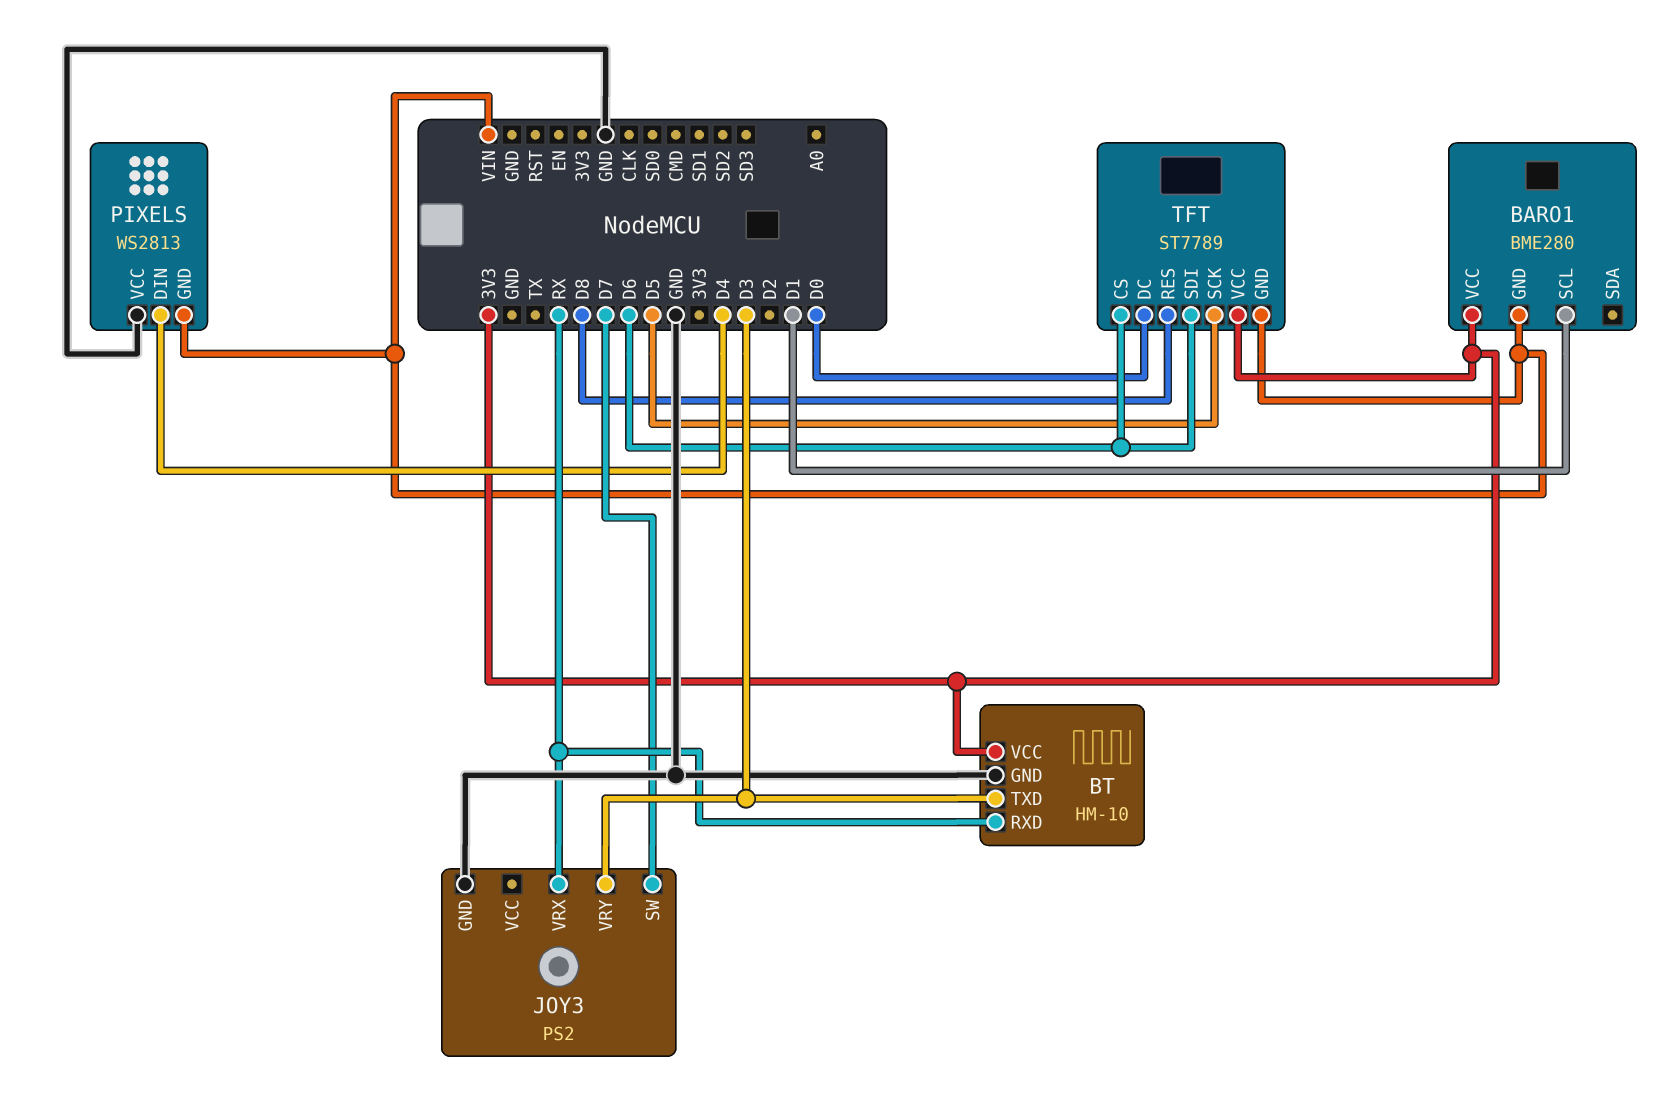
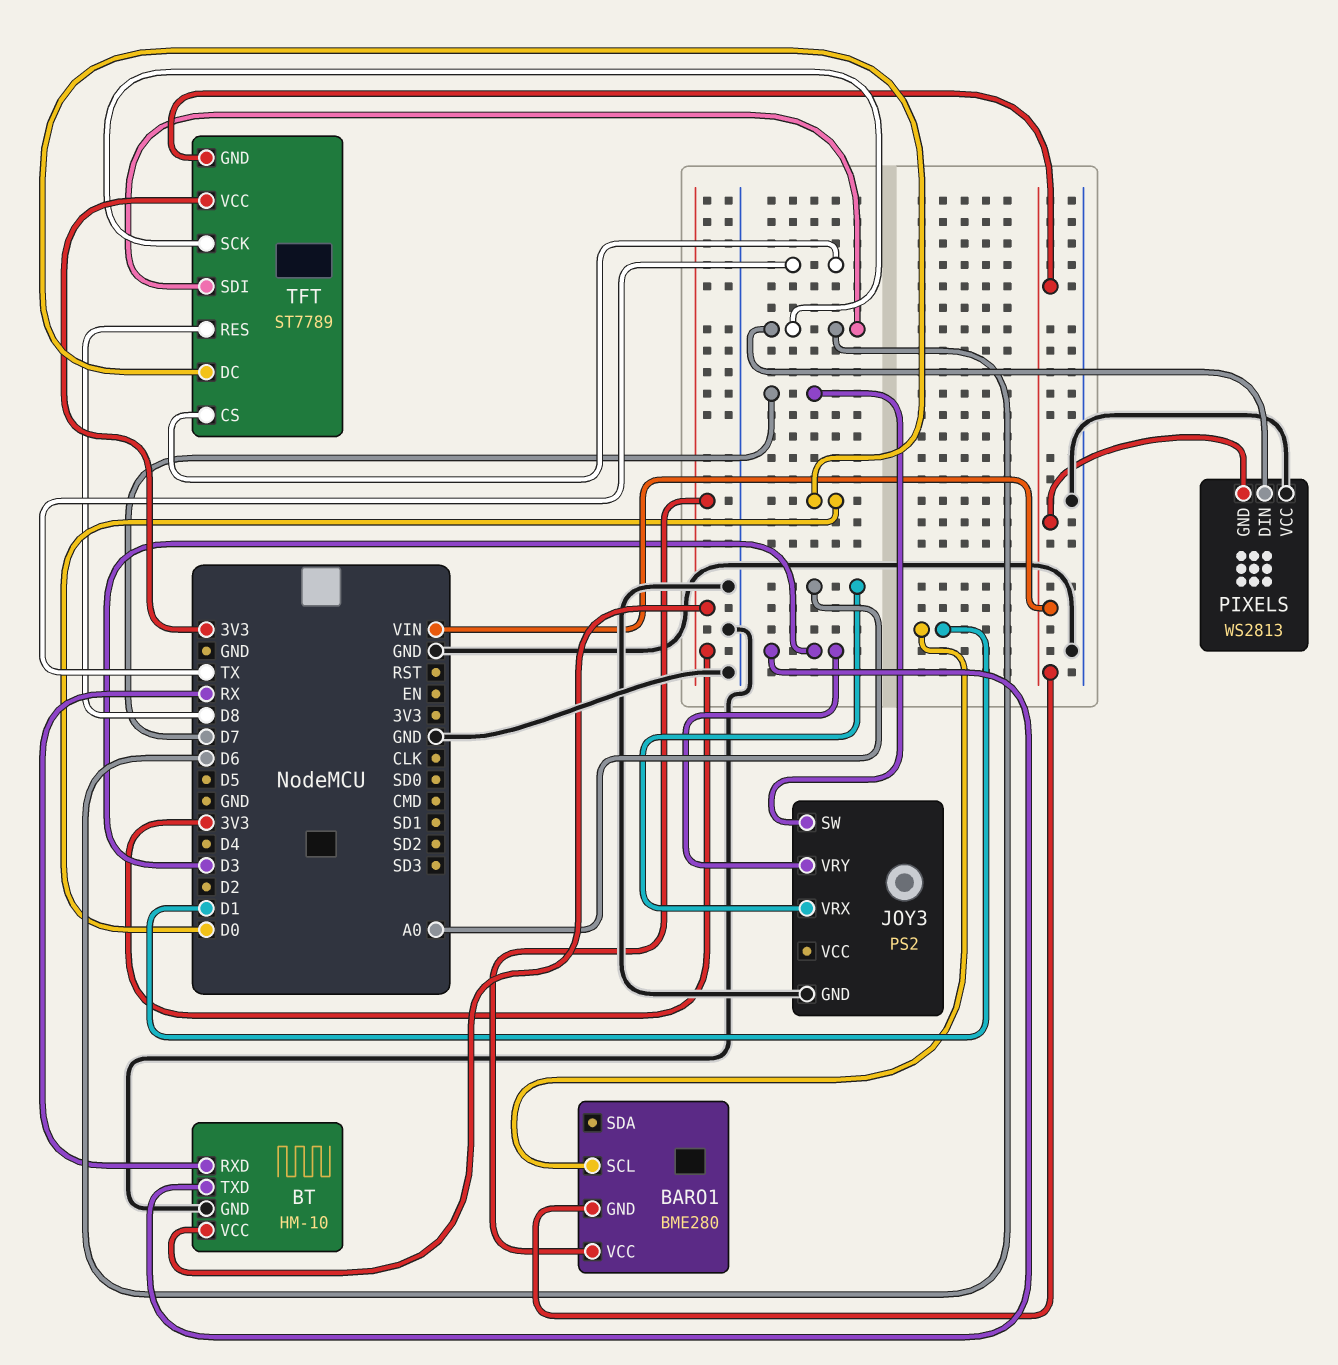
JOY3 pin VRX: RX -> A0
PIXELS pin DIN: D4 -> D6
TFT pin CS: D6 -> TX
TFT pin SCK: D5 -> D6

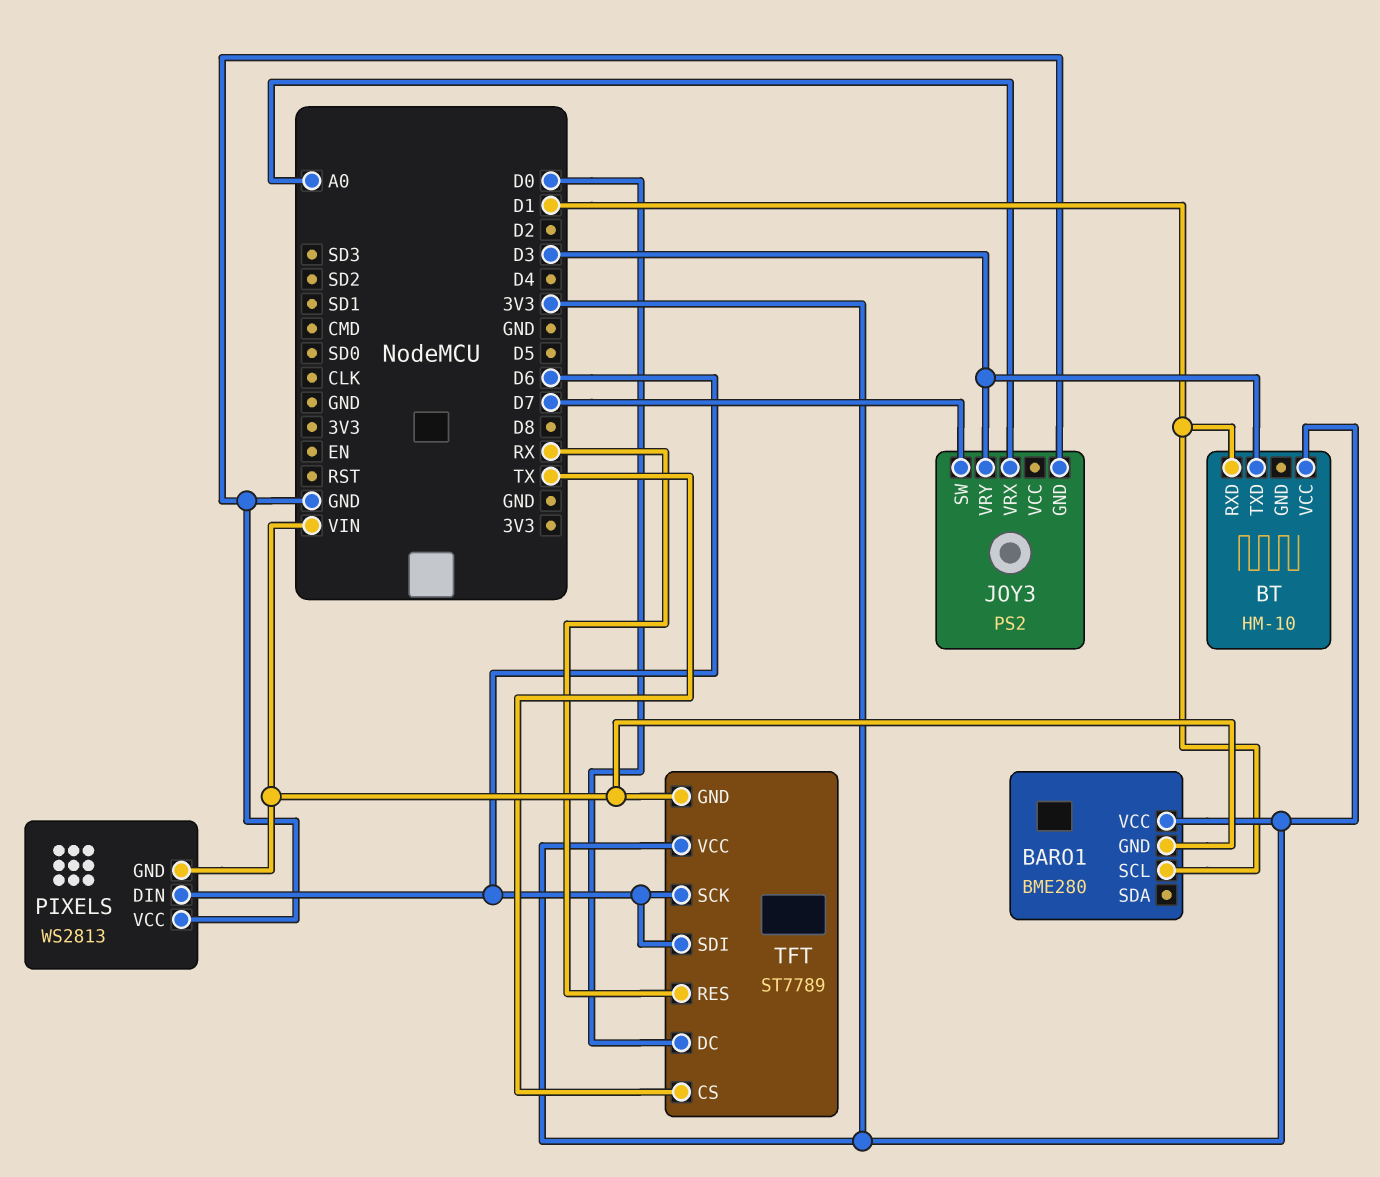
BT pin GND: GND -> none
BT pin RXD: RX -> D1
TFT pin RES: D8 -> RX

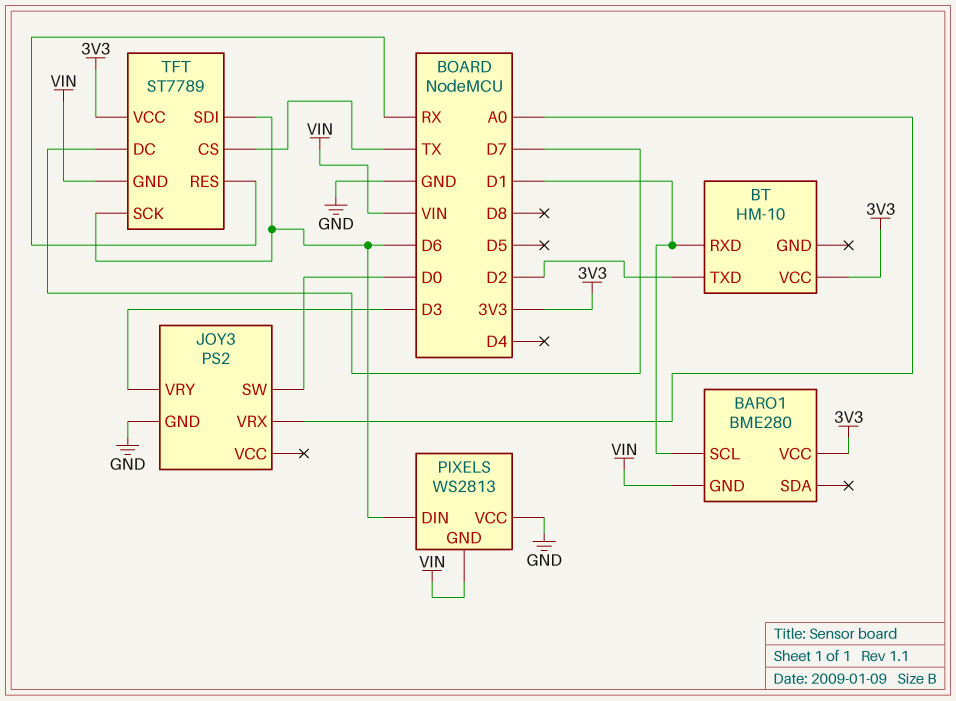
BT pin TXD: D3 -> D2
JOY3 pin SW: D7 -> D0
TFT pin DC: D0 -> D7

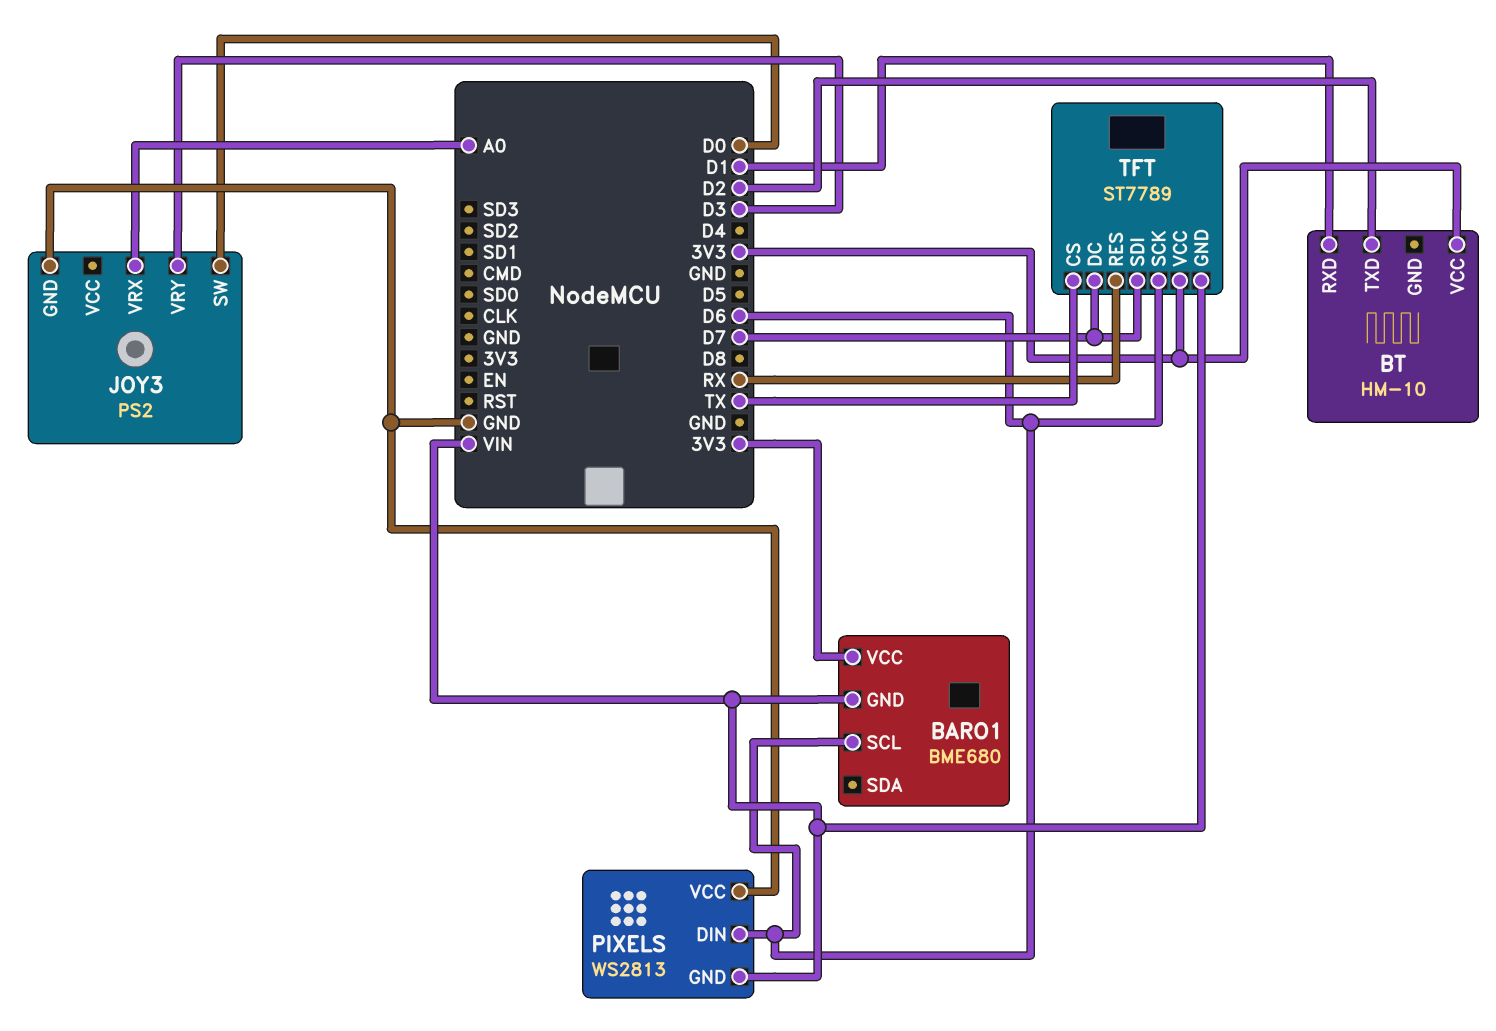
BARO1: BME280 -> BME680
BARO1 pin SCL: D1 -> D6
TFT pin SDI: D6 -> D7

